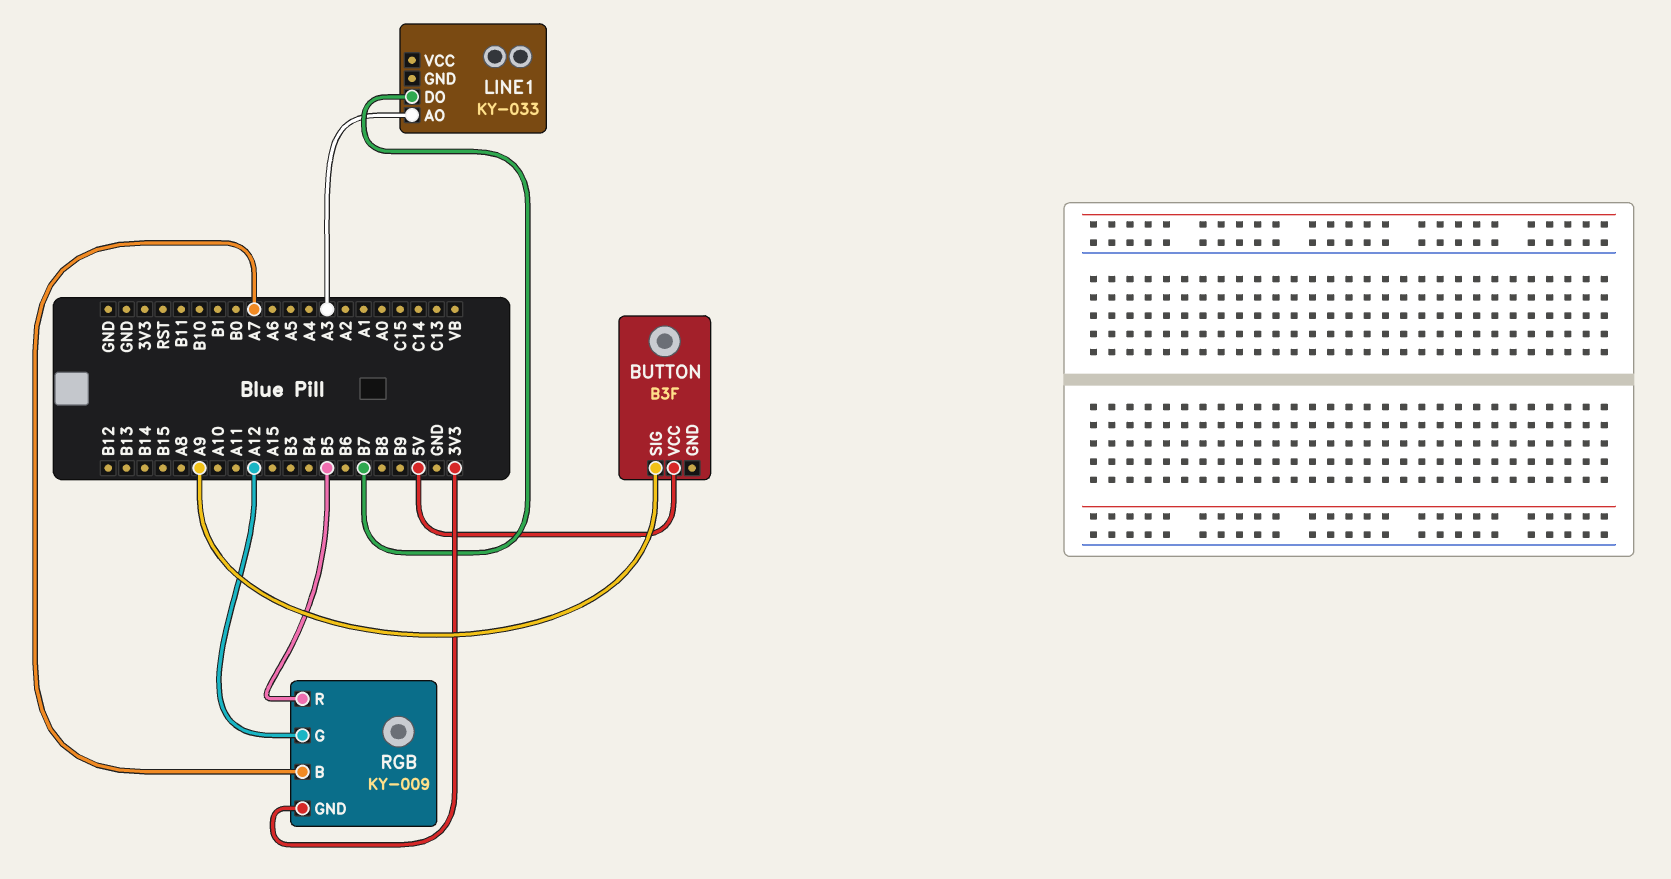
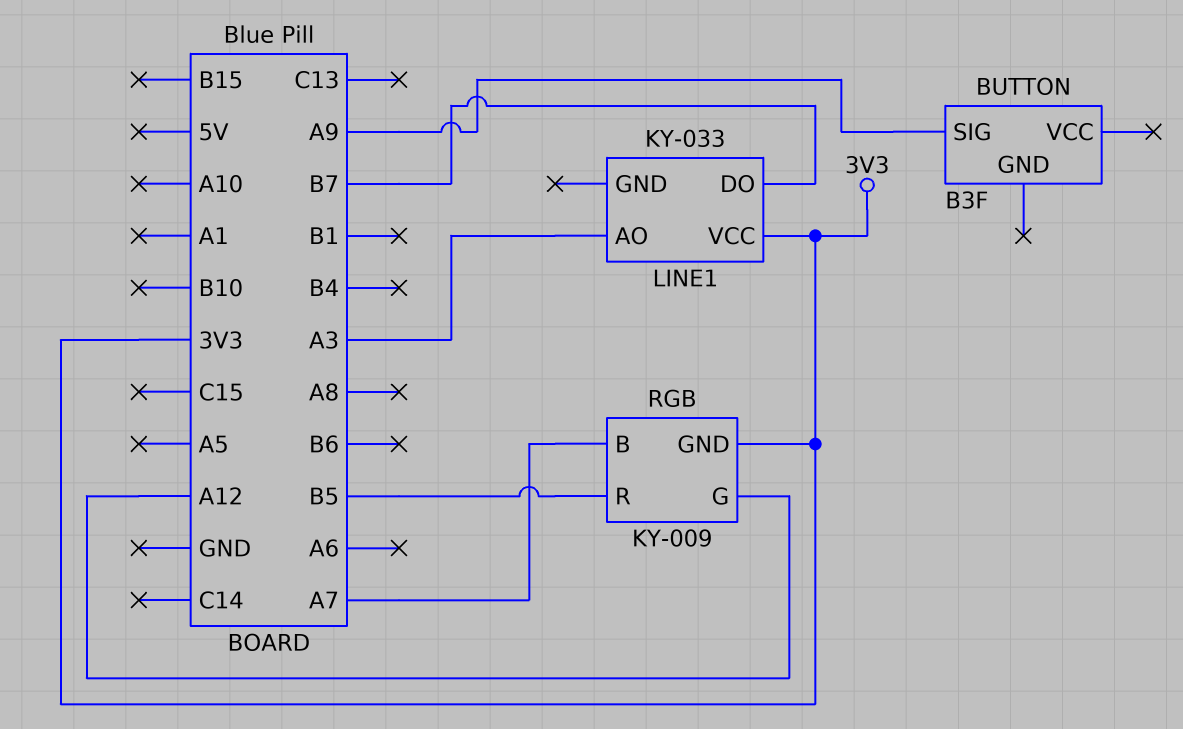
BUTTON pin VCC: 5V -> none
LINE1 pin VCC: none -> 3V3

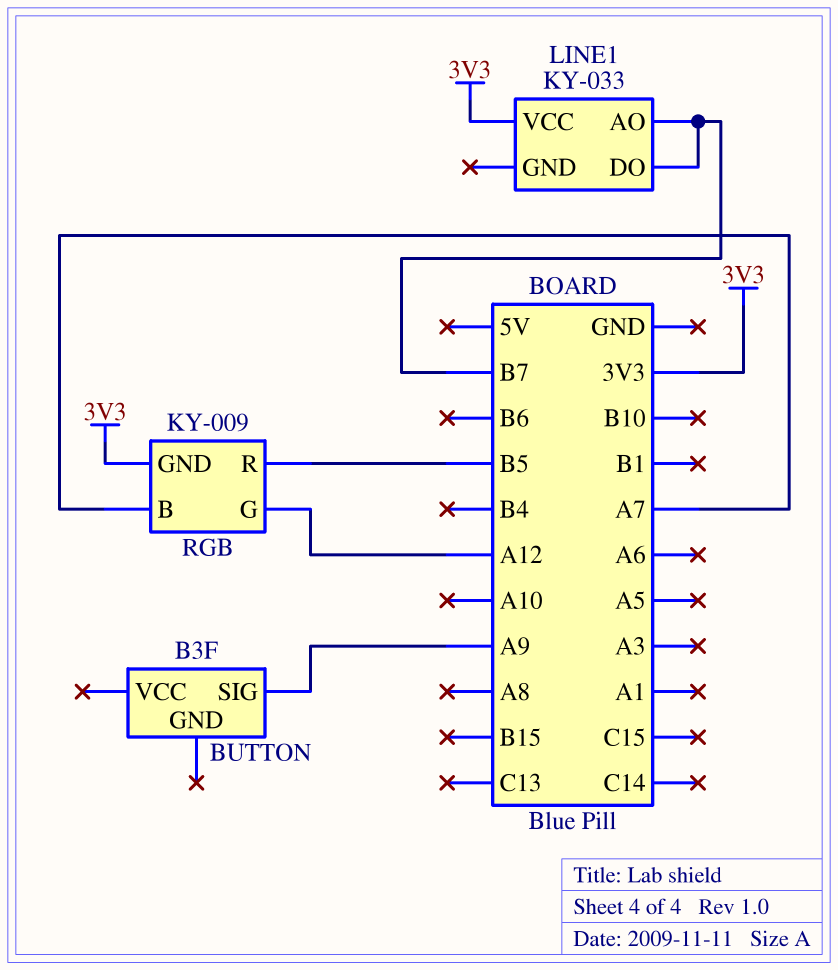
LINE1 pin AO: A3 -> B7

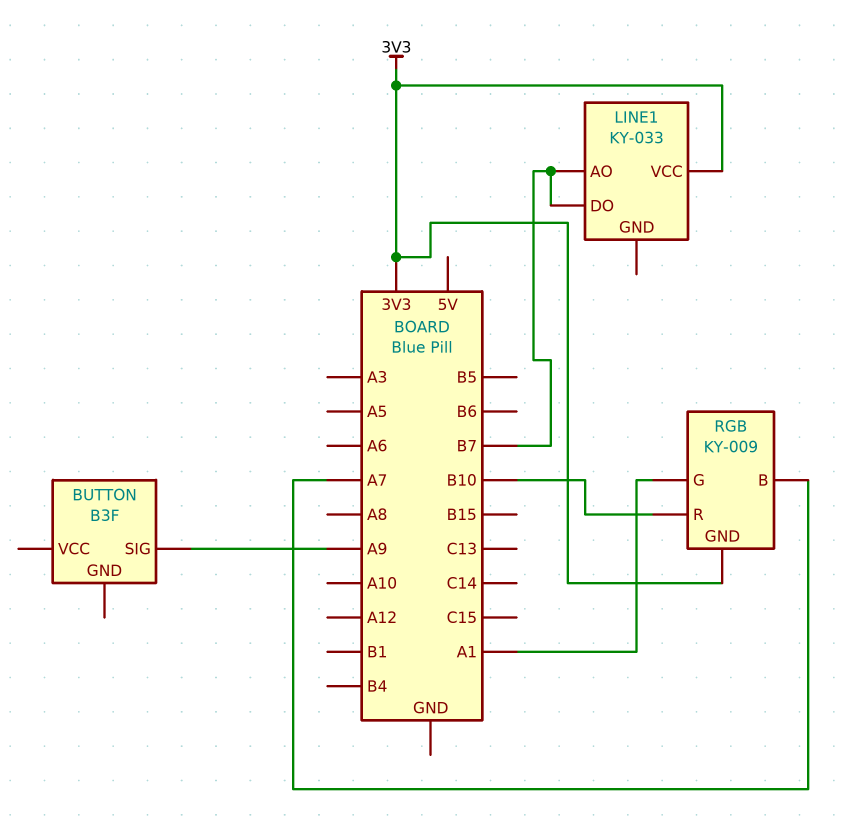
RGB pin G: A12 -> A1
RGB pin R: B5 -> B10

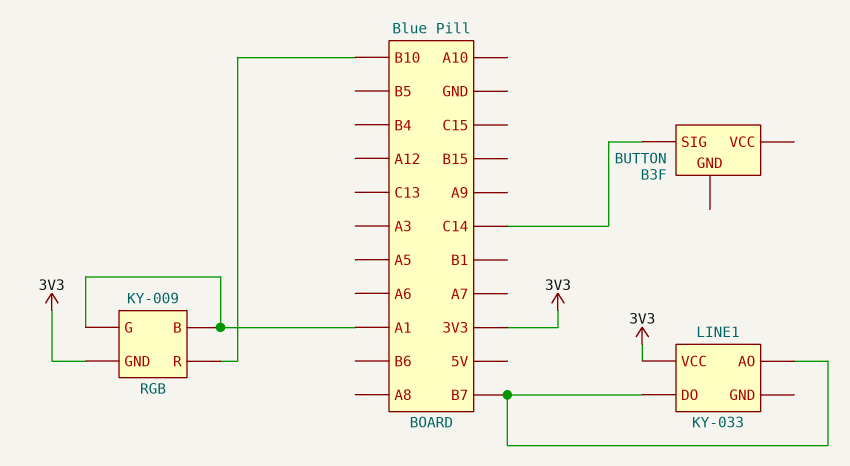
BUTTON pin SIG: A9 -> C14
RGB pin B: A7 -> A1

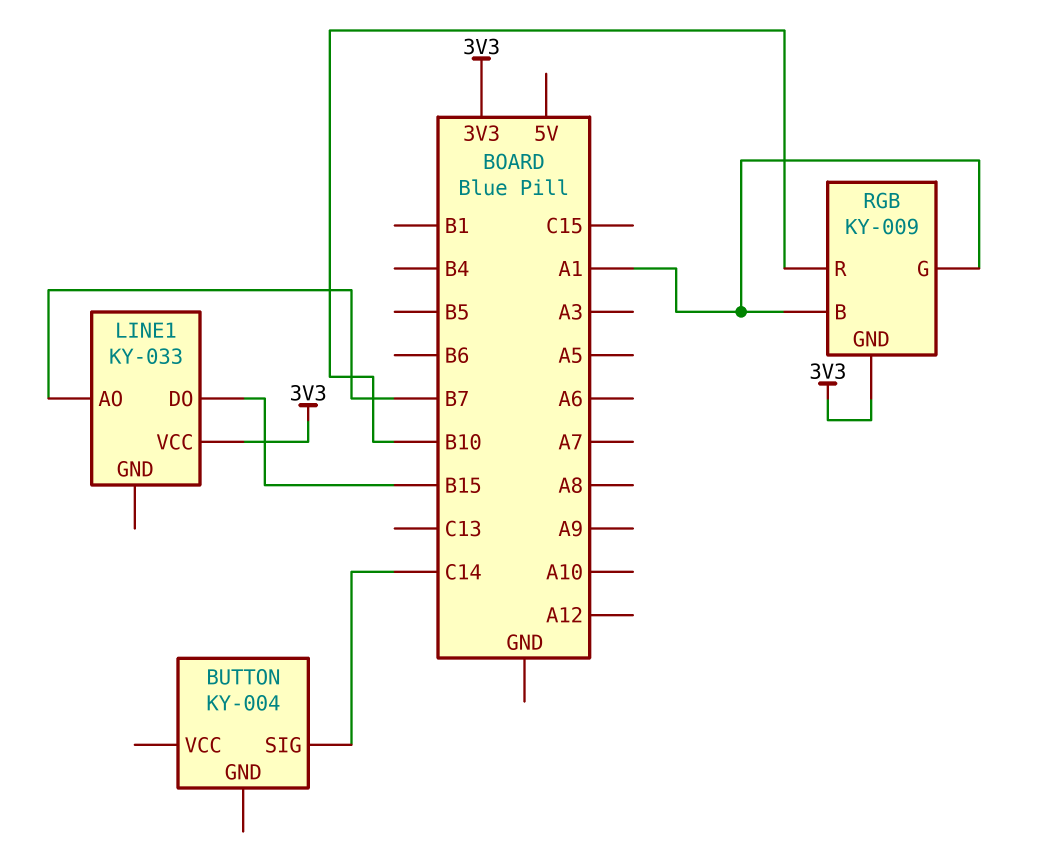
BUTTON: B3F -> KY-004
LINE1 pin DO: B7 -> B15

